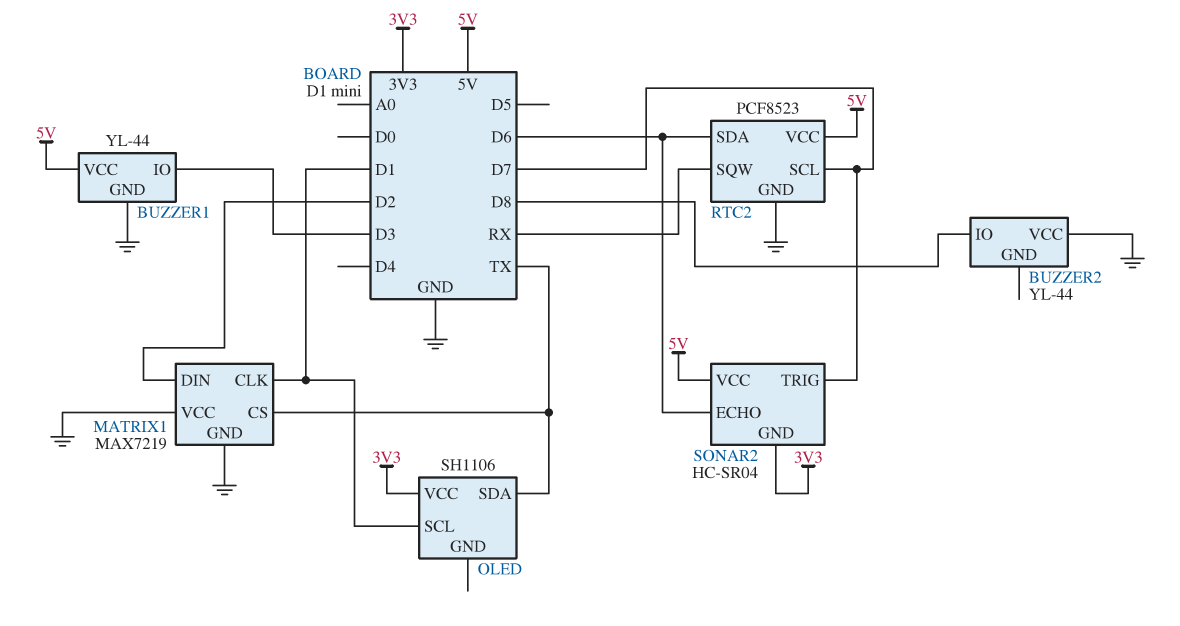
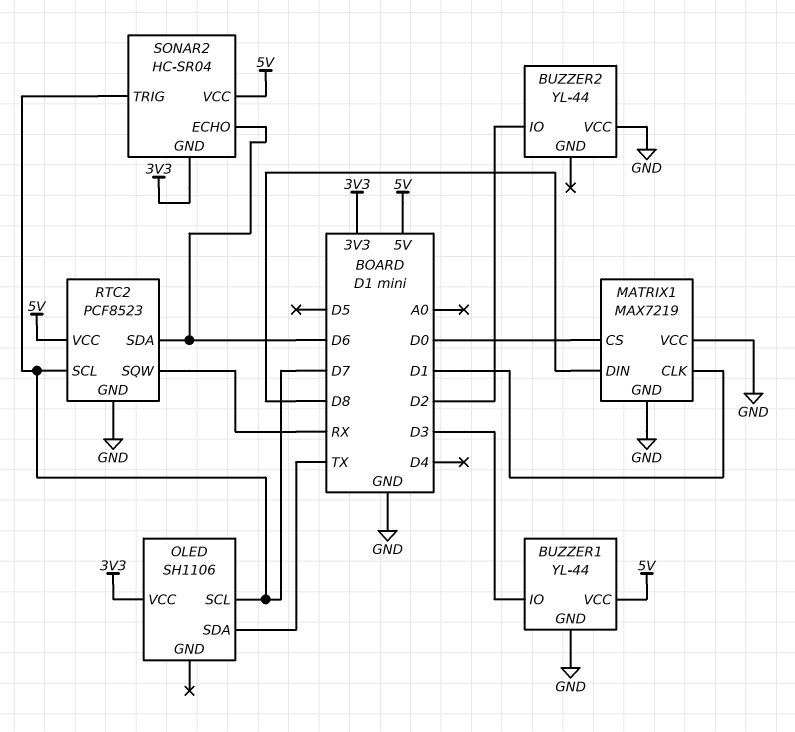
BUZZER2 pin IO: D8 -> D2
MATRIX1 pin CS: TX -> D0
MATRIX1 pin DIN: D2 -> D8
OLED pin SCL: D1 -> D7

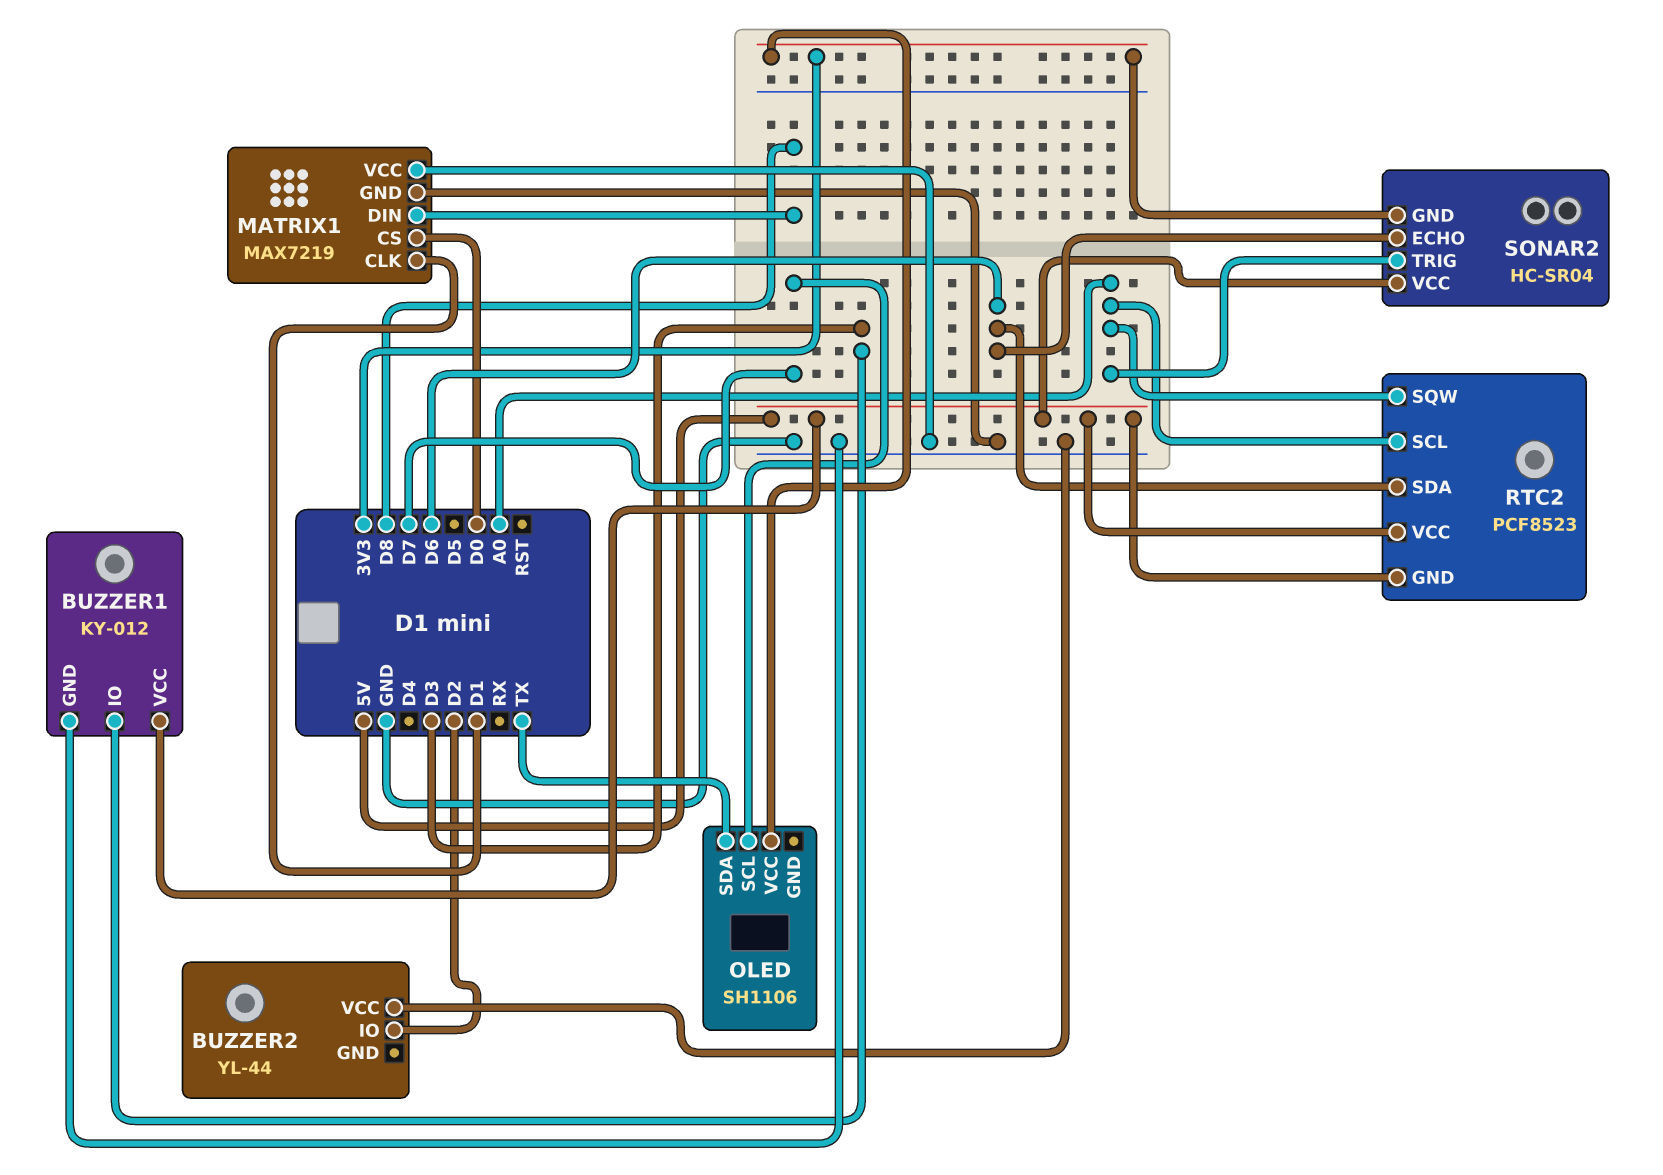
BUZZER1: YL-44 -> KY-012
RTC2 pin GND: GND -> 5V
RTC2 pin SCL: D7 -> A0
RTC2 pin SQW: RX -> A0
SONAR2 pin TRIG: D7 -> A0

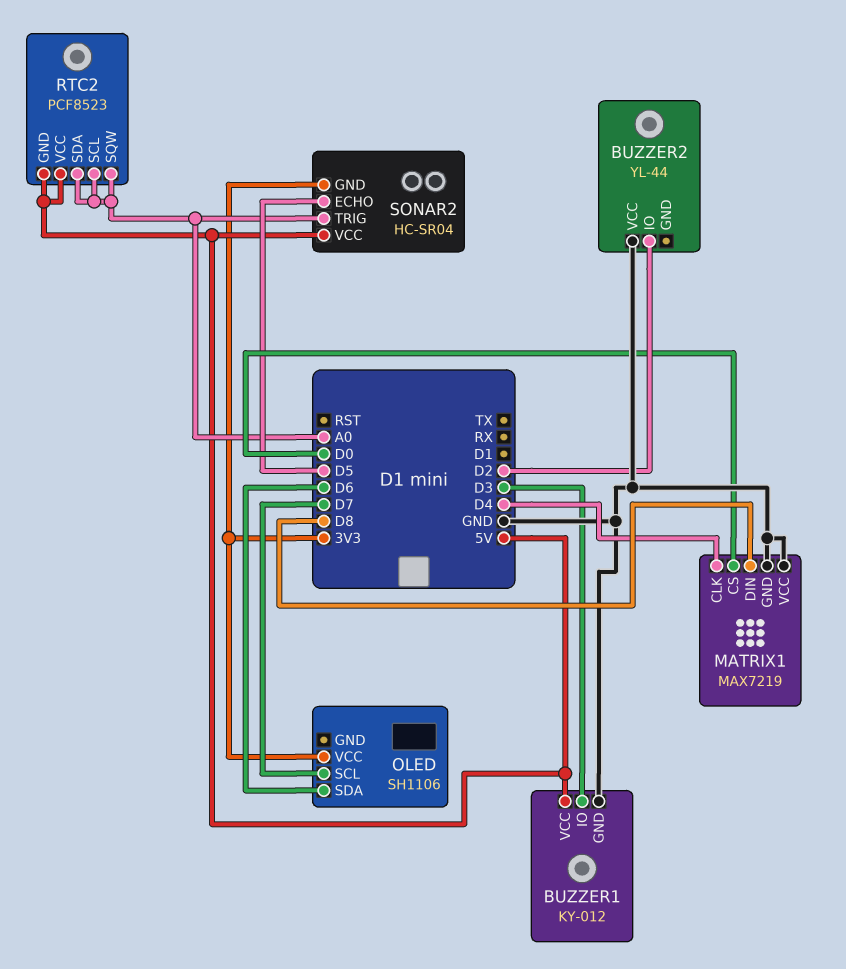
MATRIX1 pin CLK: D1 -> D4
OLED pin SDA: TX -> D6
RTC2 pin SDA: D6 -> A0
SONAR2 pin ECHO: D6 -> D5

